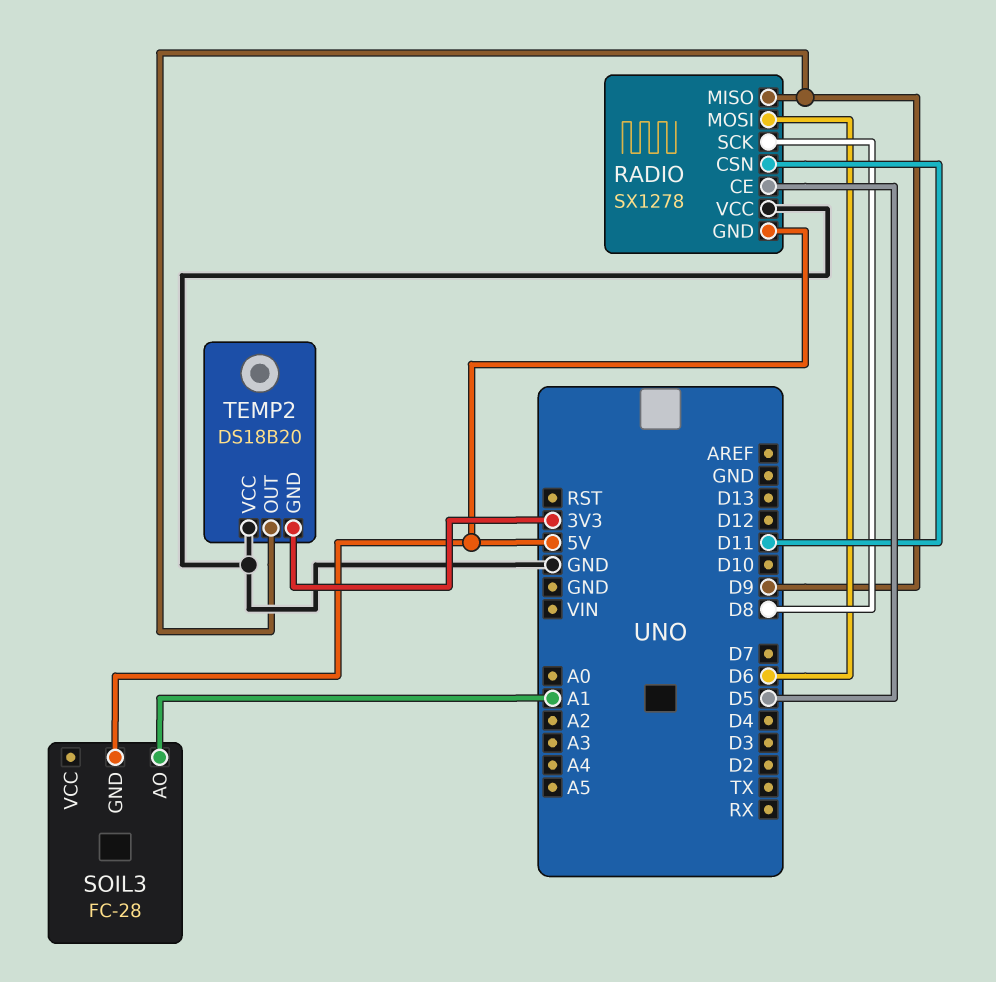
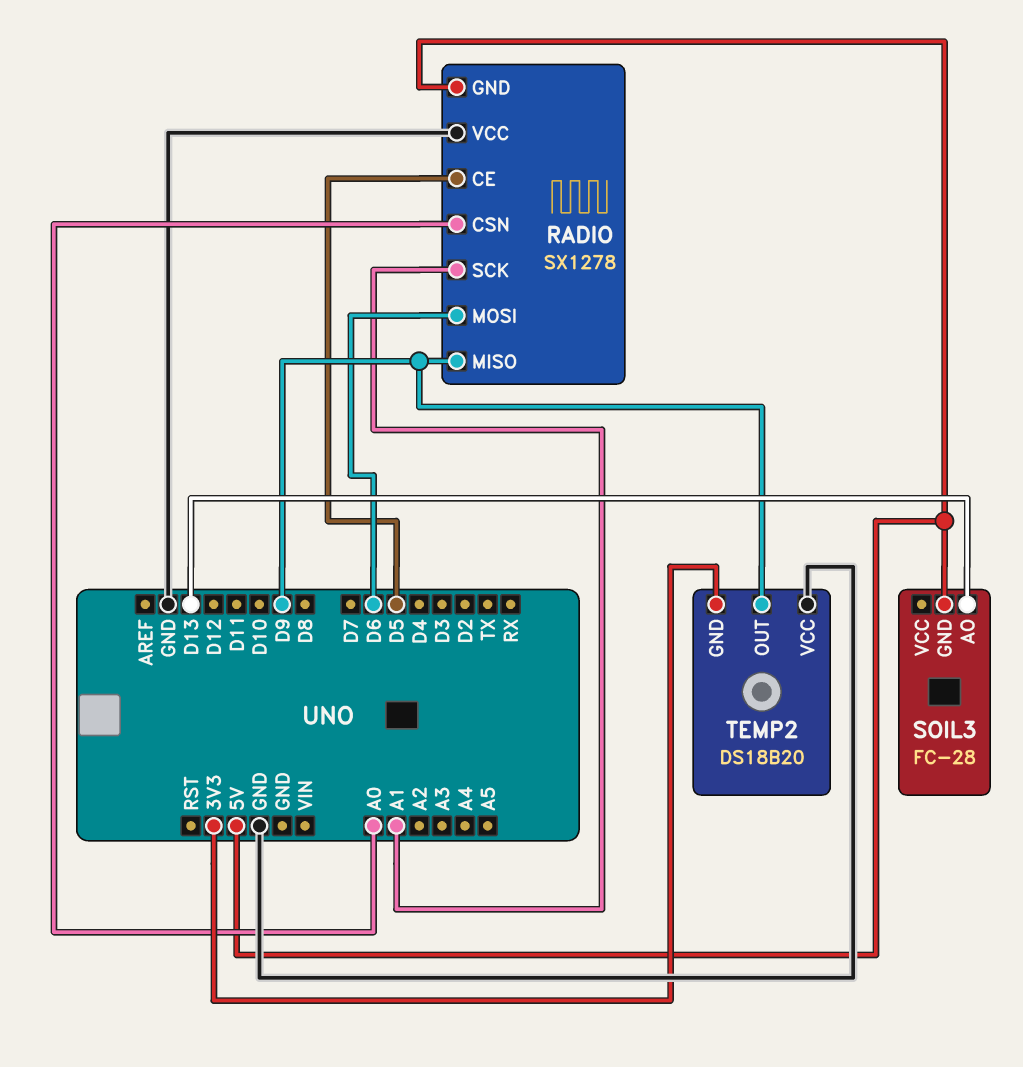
RADIO pin CSN: D11 -> A0
RADIO pin SCK: D8 -> A1
SOIL3 pin AO: A1 -> D13

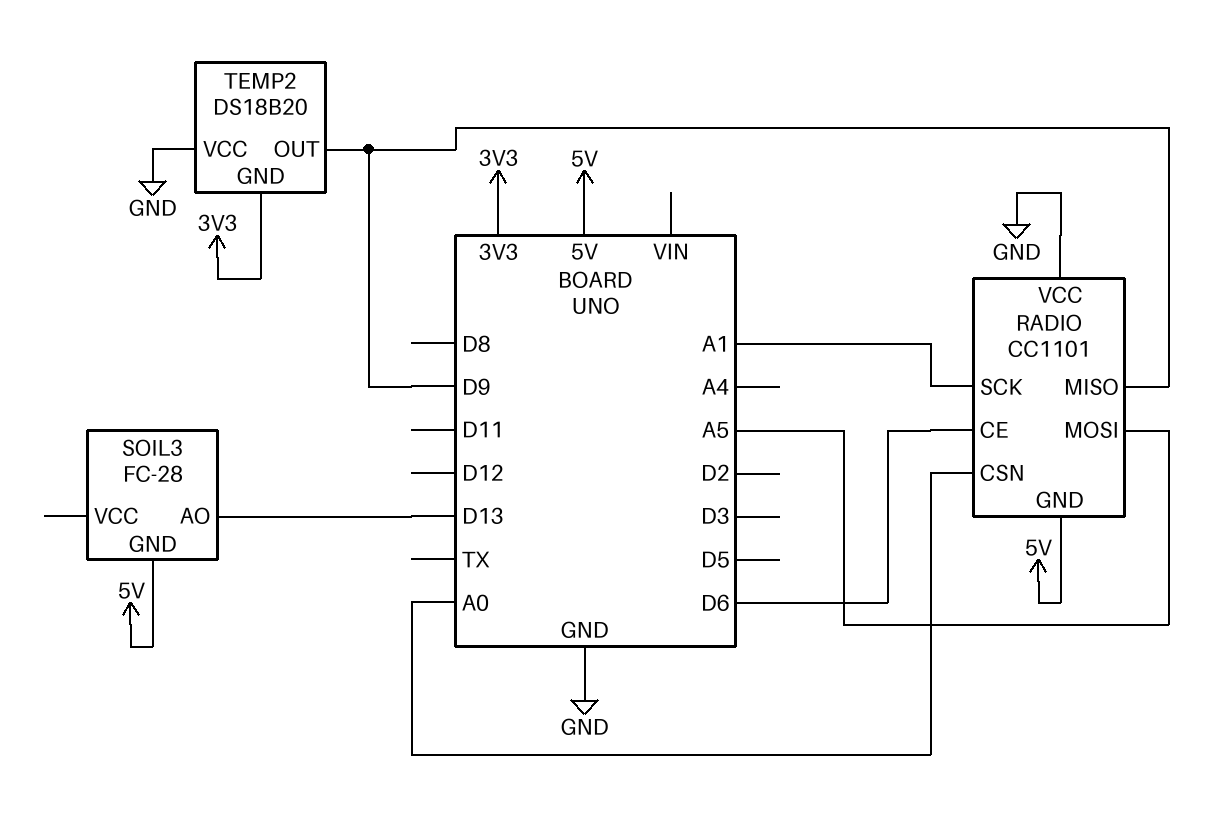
RADIO: SX1278 -> CC1101
RADIO pin CE: D5 -> D6
RADIO pin MOSI: D6 -> A5

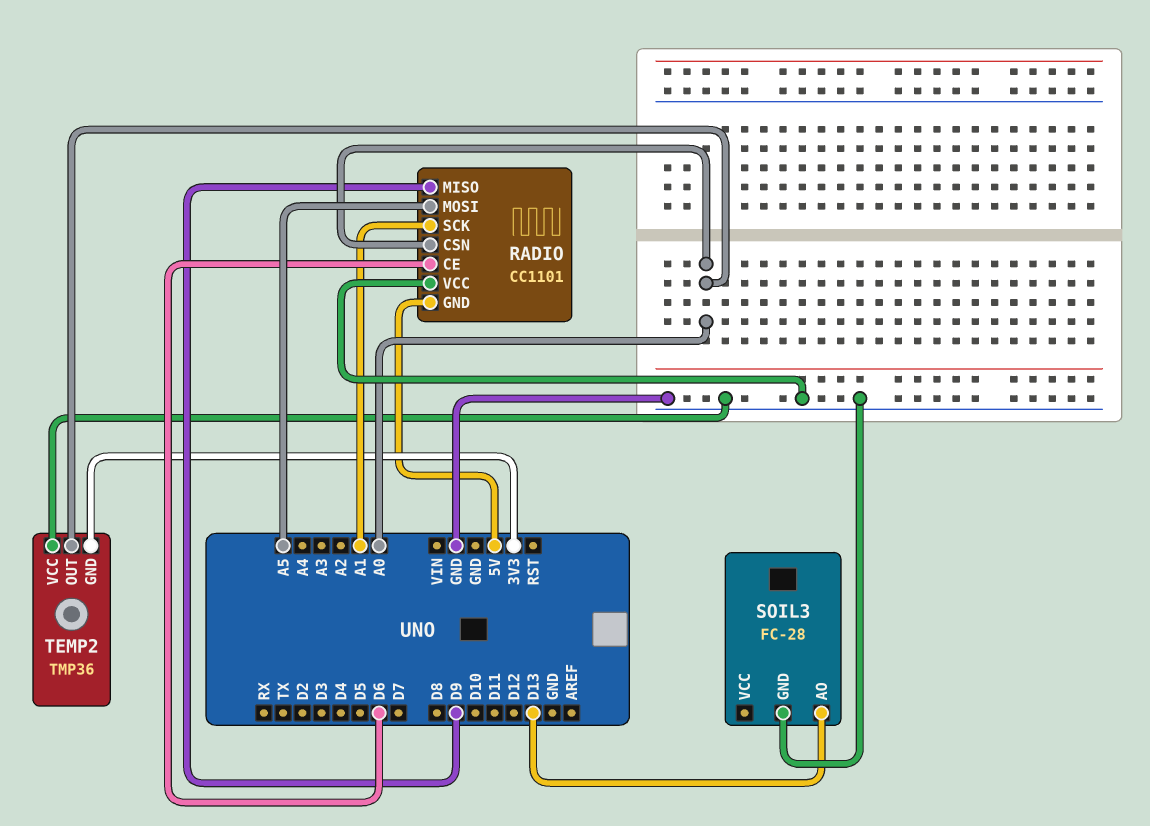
SOIL3 pin GND: 5V -> GND
TEMP2: DS18B20 -> TMP36
TEMP2 pin OUT: D9 -> A0

